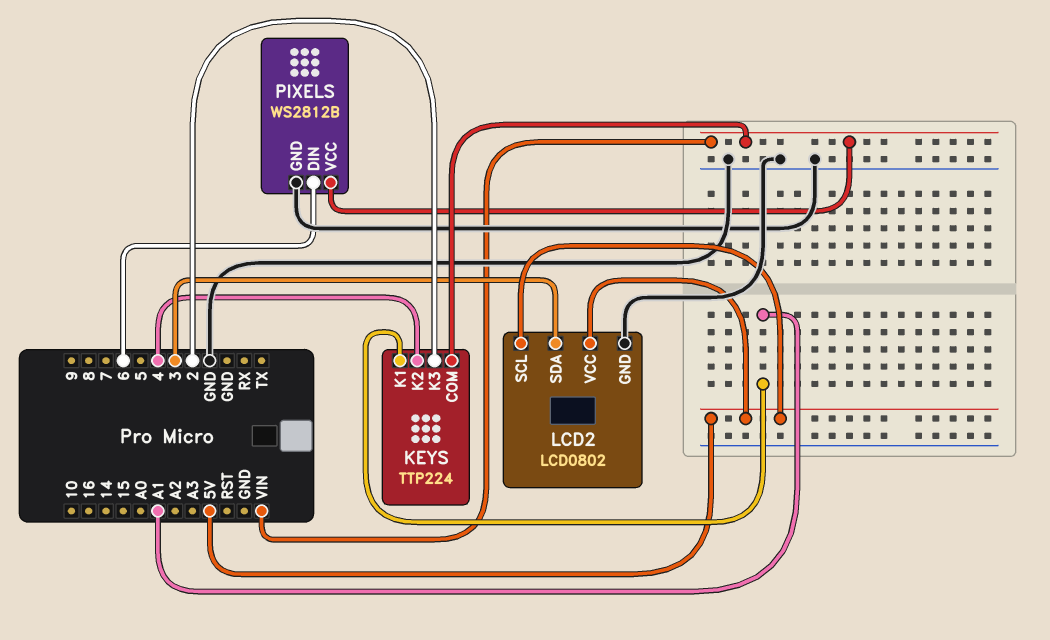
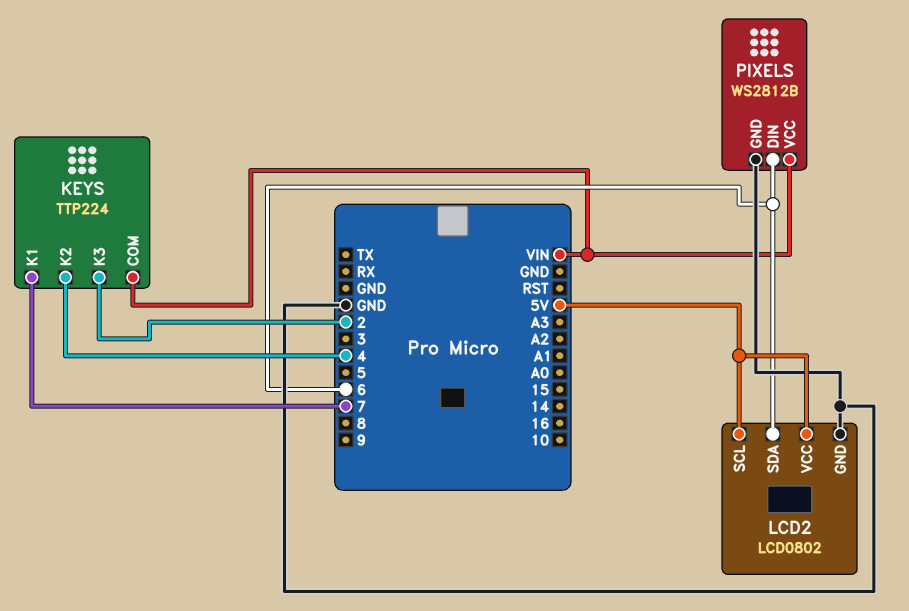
KEYS pin K1: A1 -> 7
LCD2 pin SDA: 3 -> 6

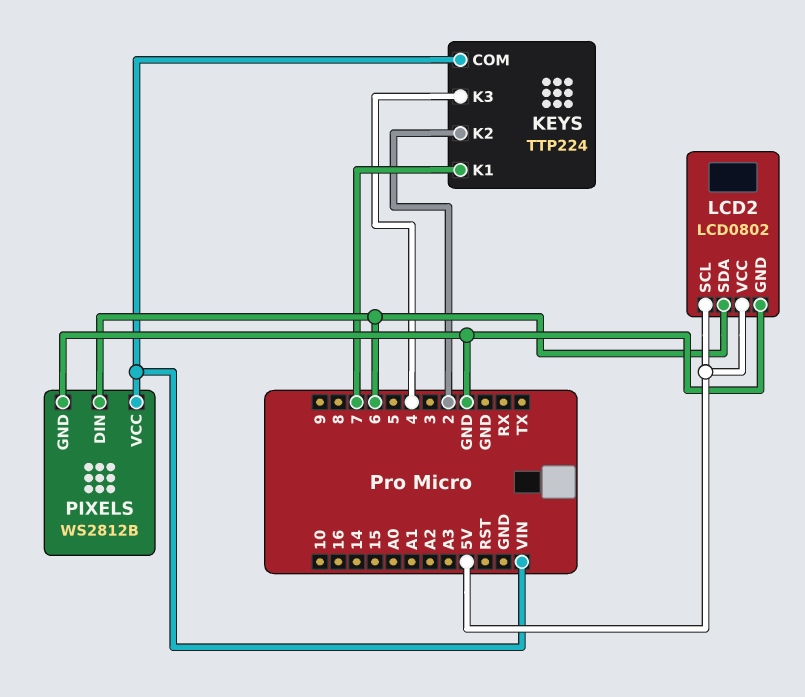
KEYS pin K2: 4 -> 2
KEYS pin K3: 2 -> 4

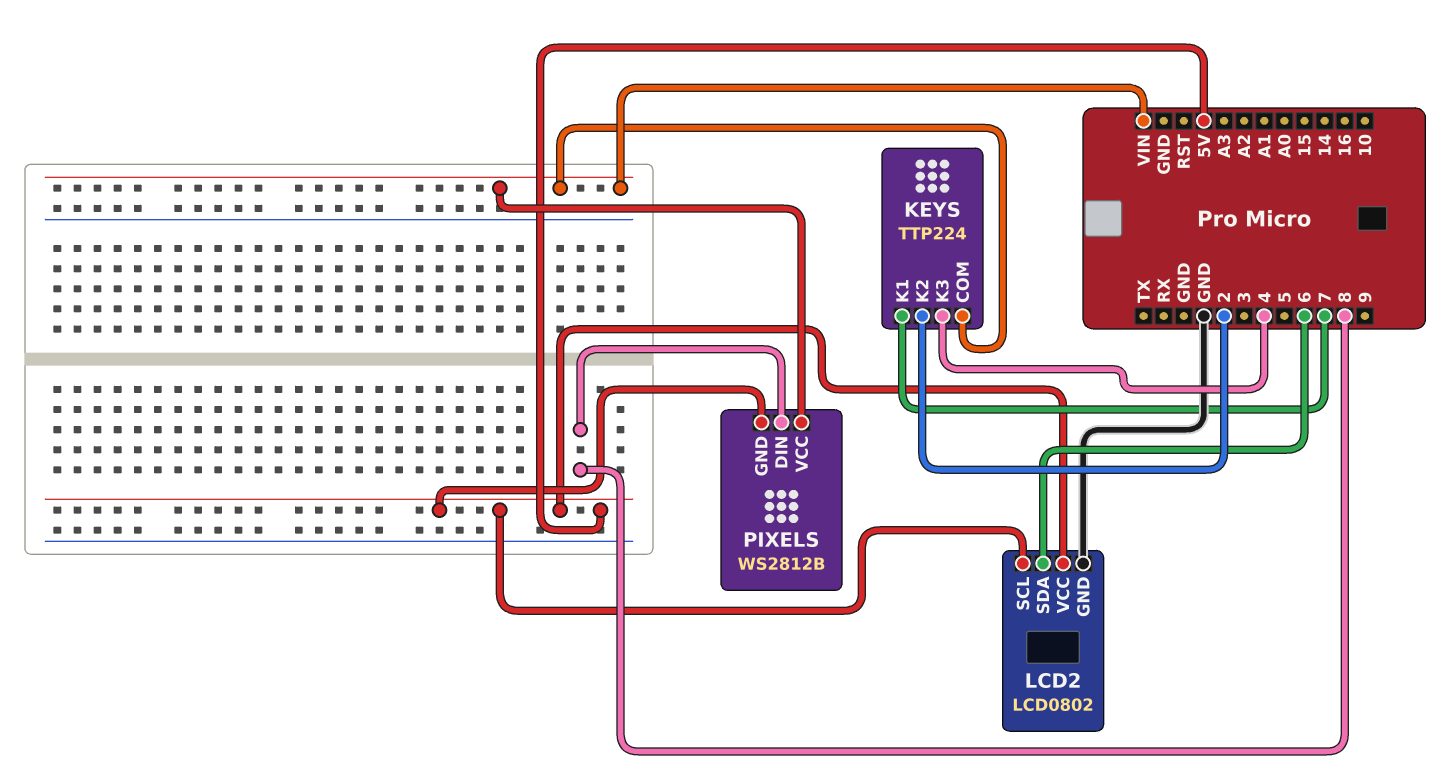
PIXELS pin DIN: 6 -> 8
PIXELS pin GND: GND -> 5V

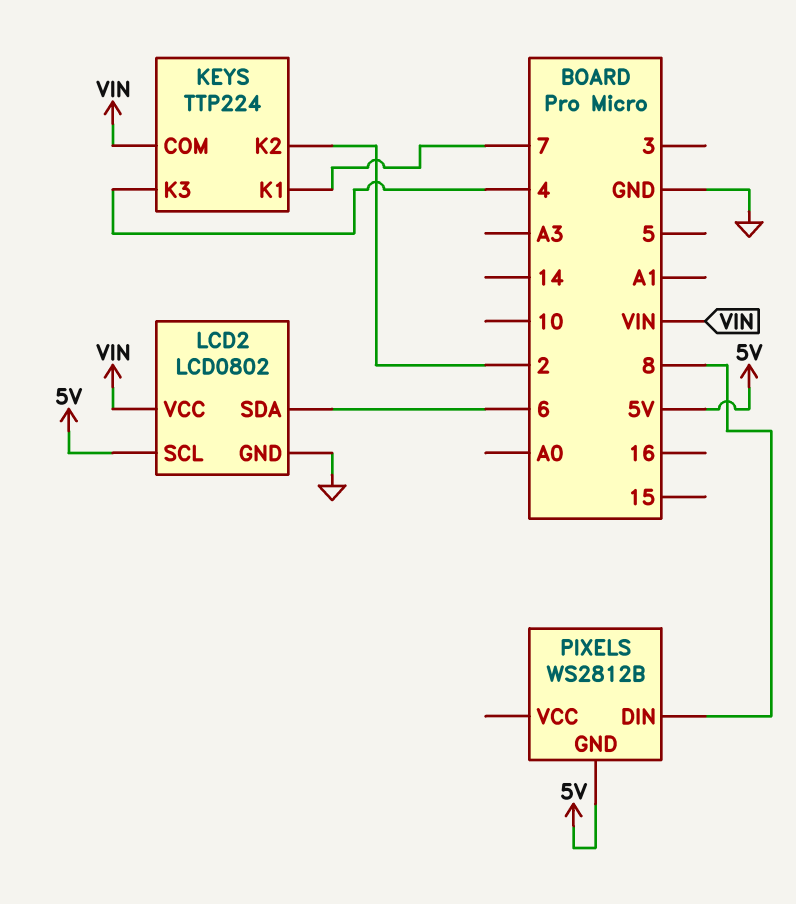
LCD2 pin VCC: 5V -> VIN
PIXELS pin VCC: VIN -> none

